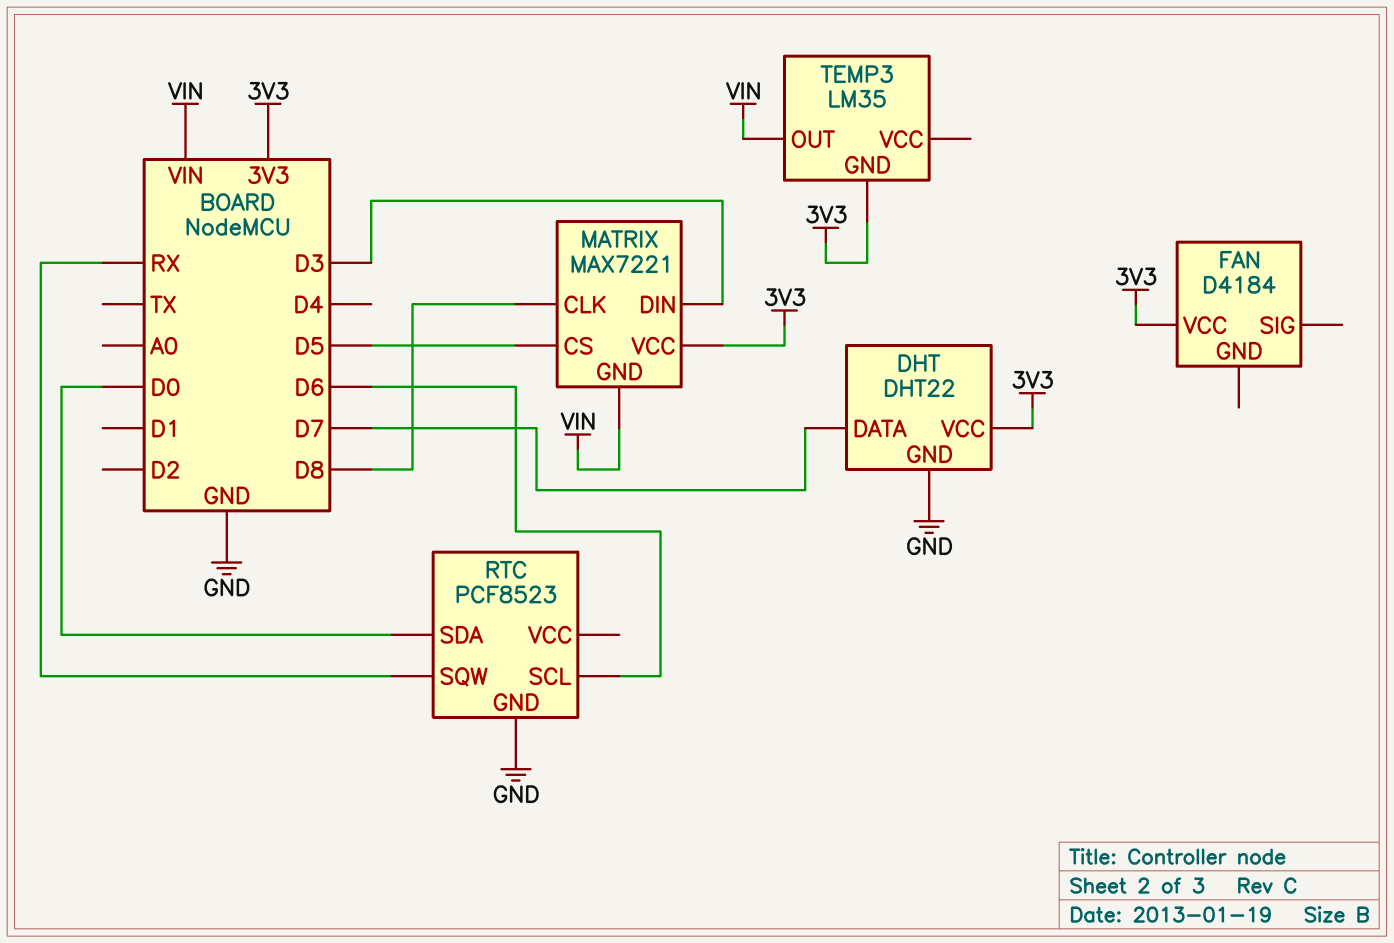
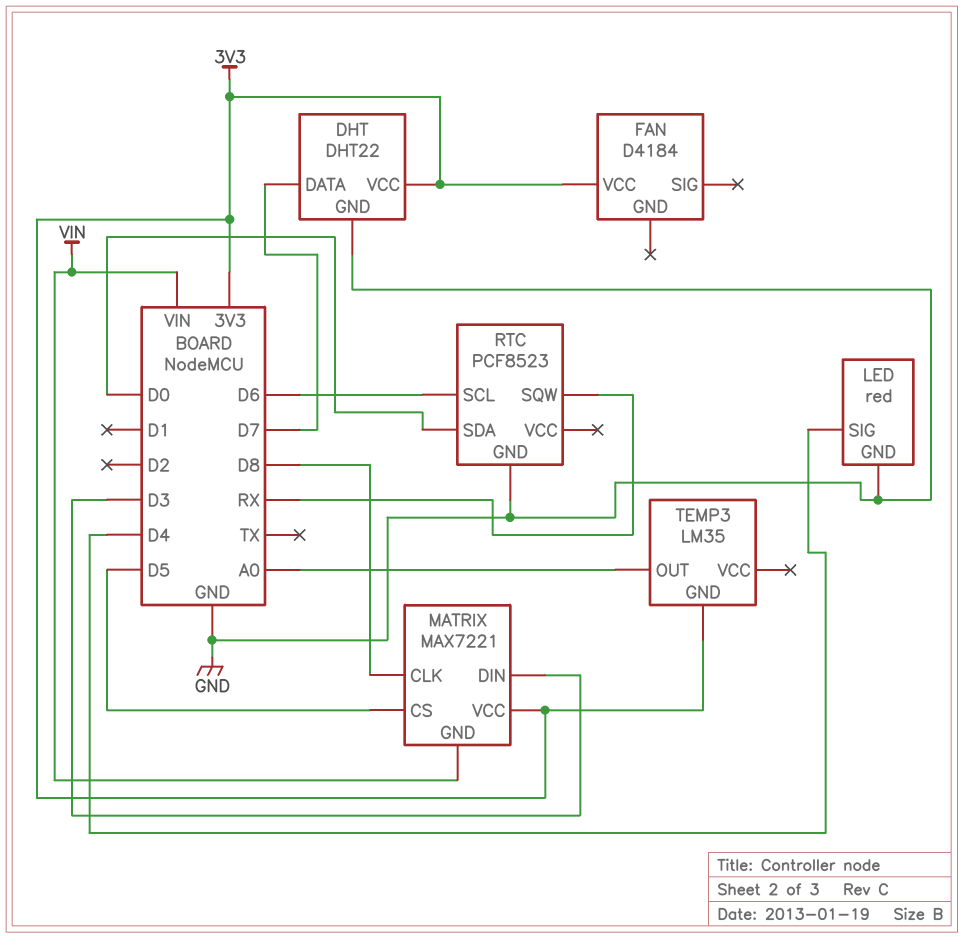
LED: none -> red
LED pin GND: none -> GND
LED pin SIG: none -> D4
TEMP3 pin OUT: VIN -> A0

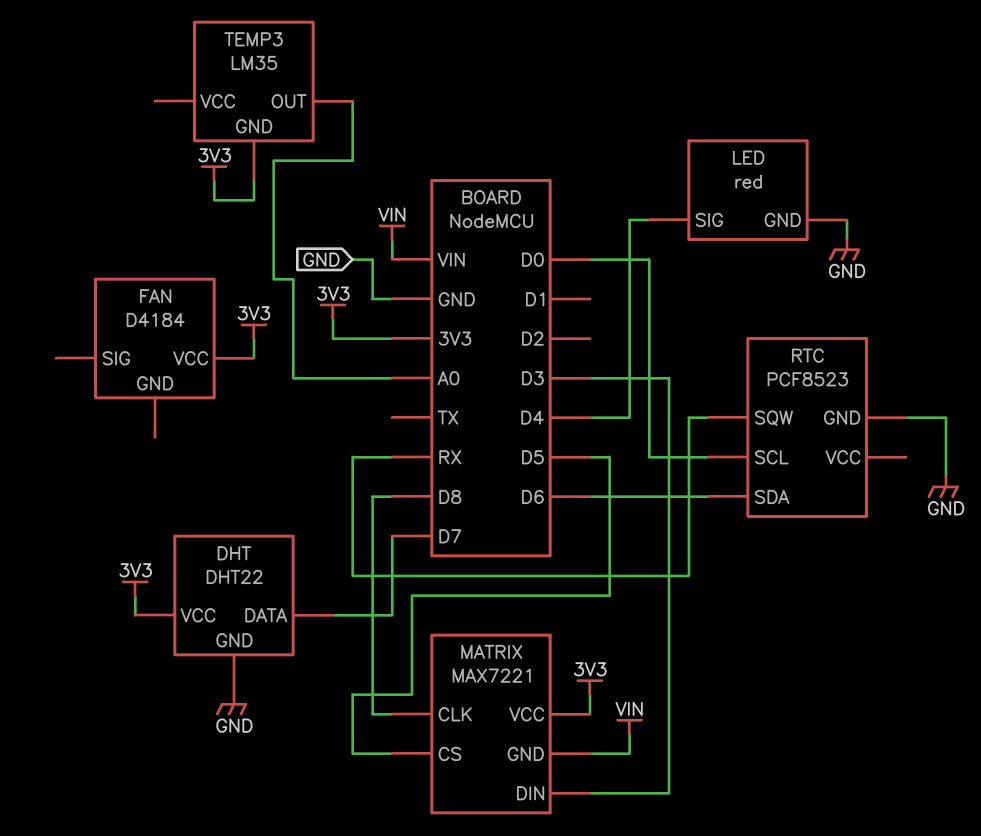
RTC pin SCL: D6 -> D0
RTC pin SDA: D0 -> D6

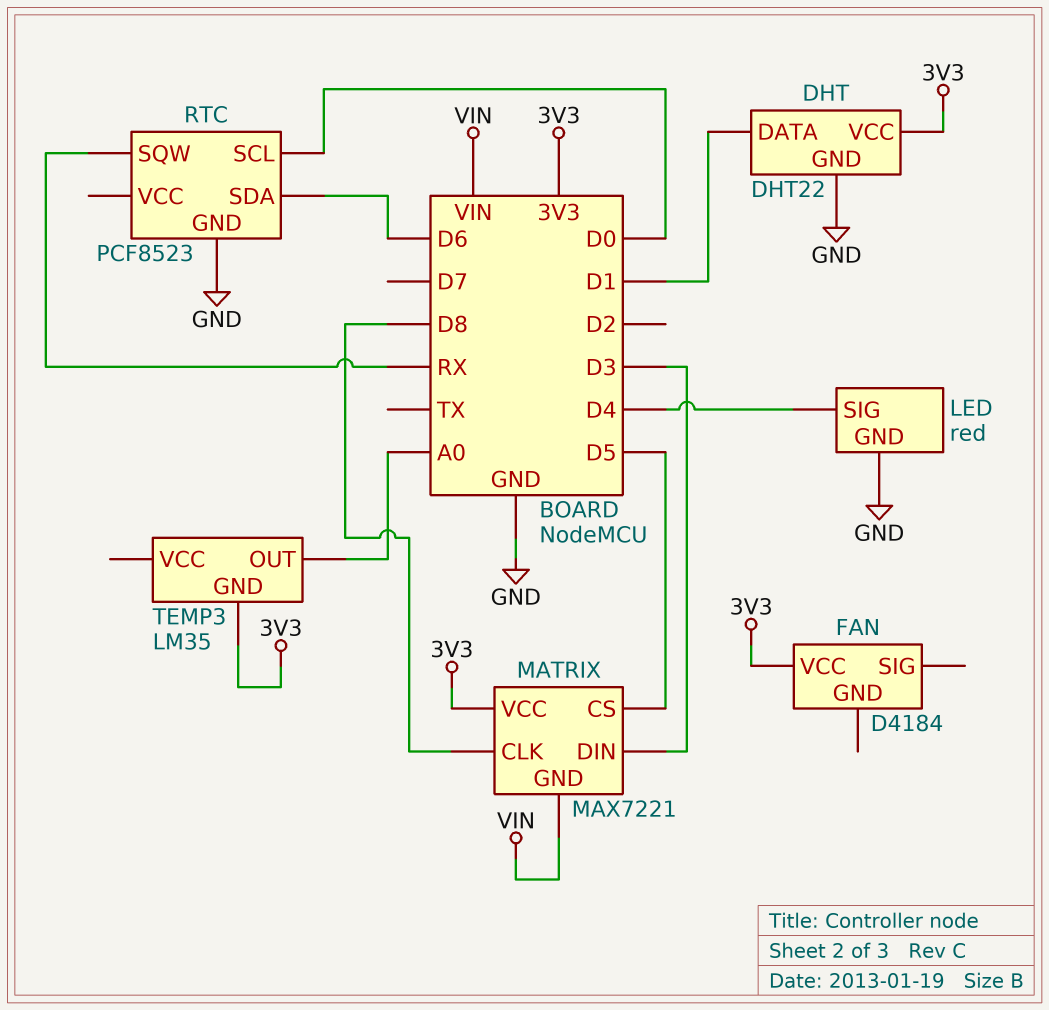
DHT pin DATA: D7 -> D1

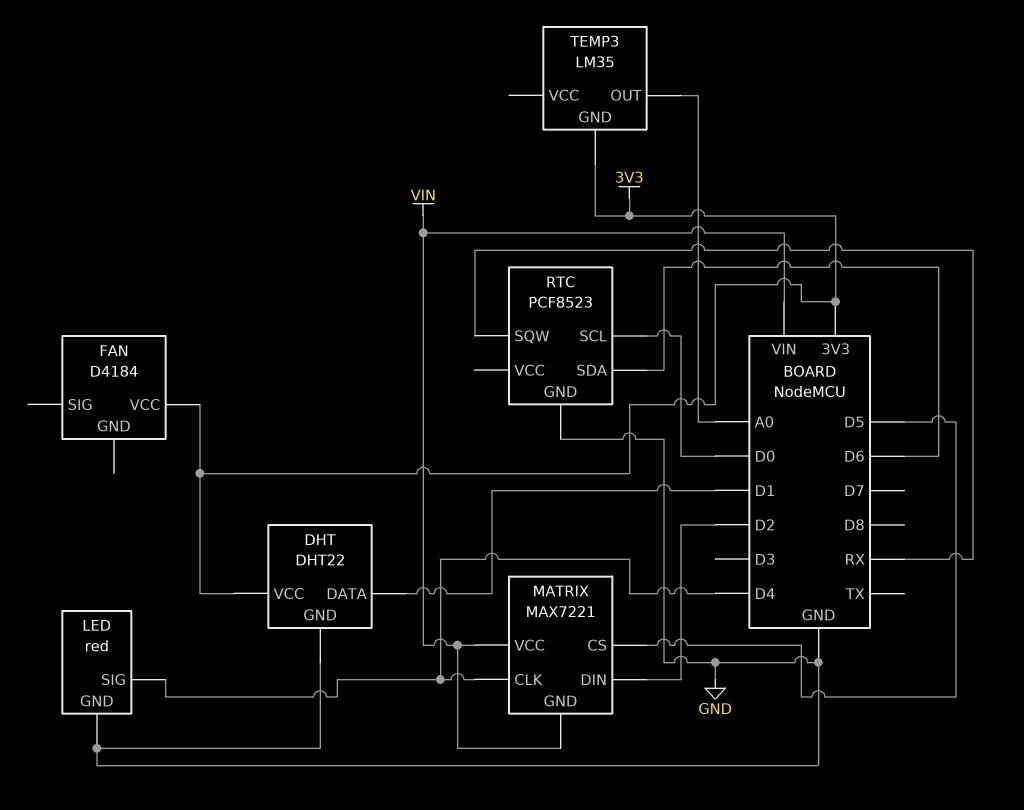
MATRIX pin CLK: D8 -> D4
MATRIX pin DIN: D3 -> D2
MATRIX pin VCC: 3V3 -> VIN

